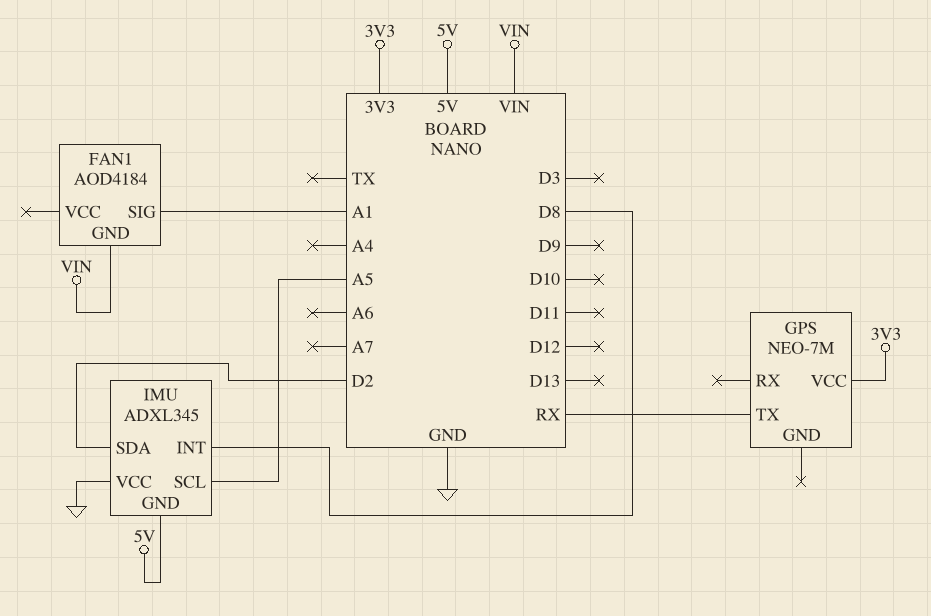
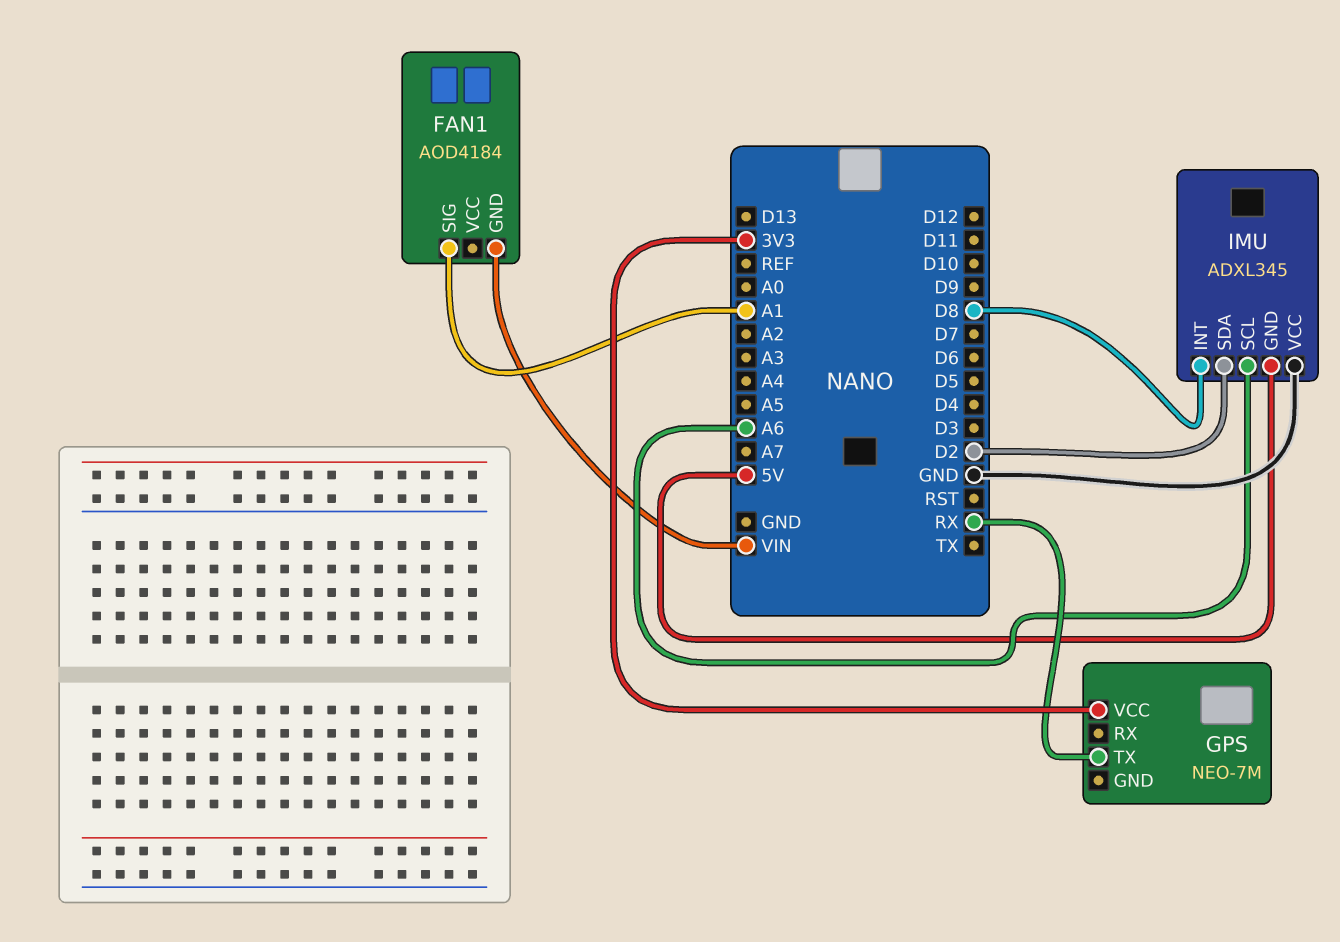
IMU pin SCL: A5 -> A6

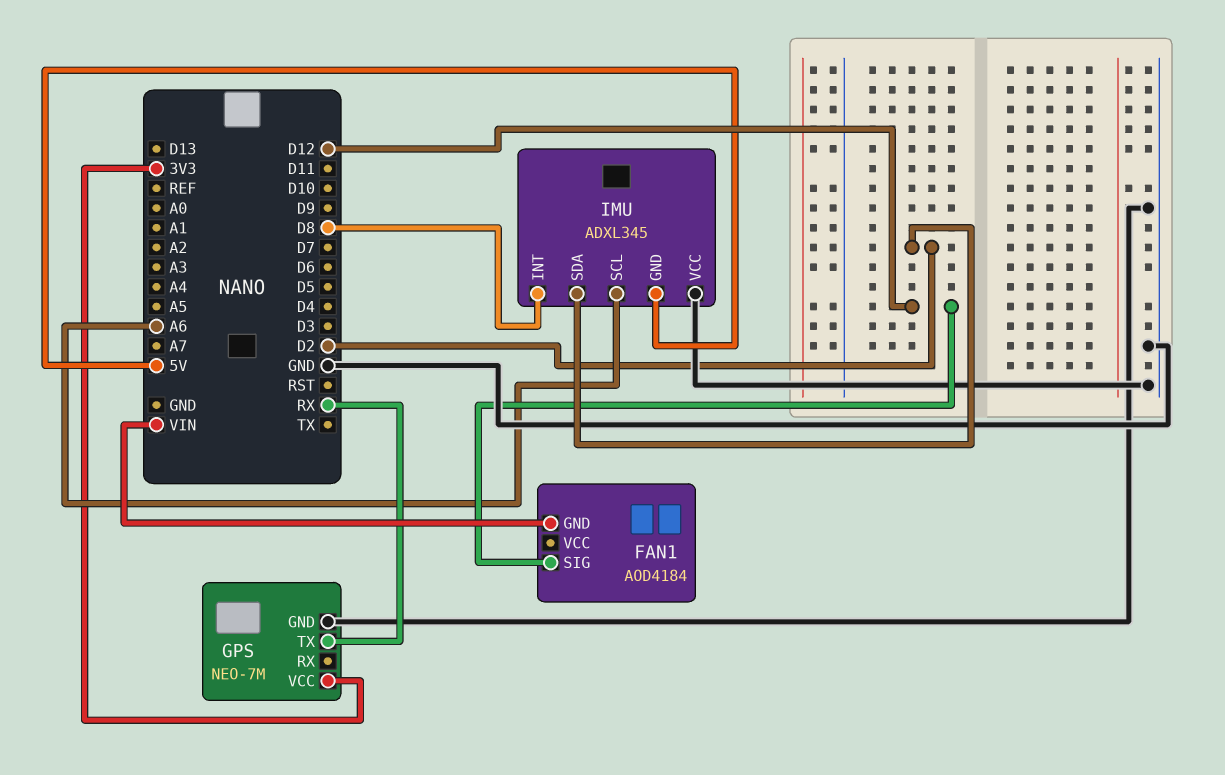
FAN1 pin SIG: A1 -> D12
GPS pin GND: none -> GND

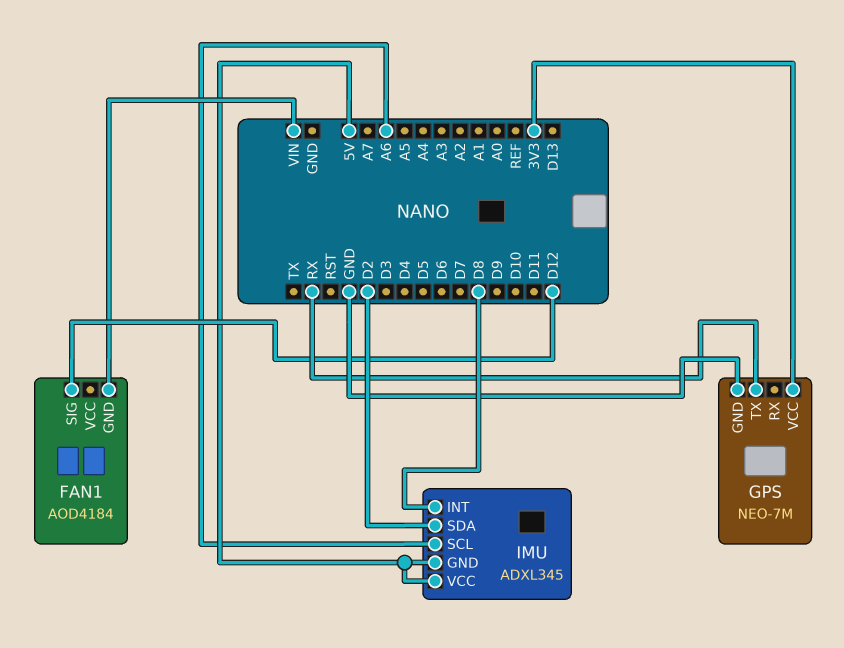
IMU pin VCC: GND -> 5V

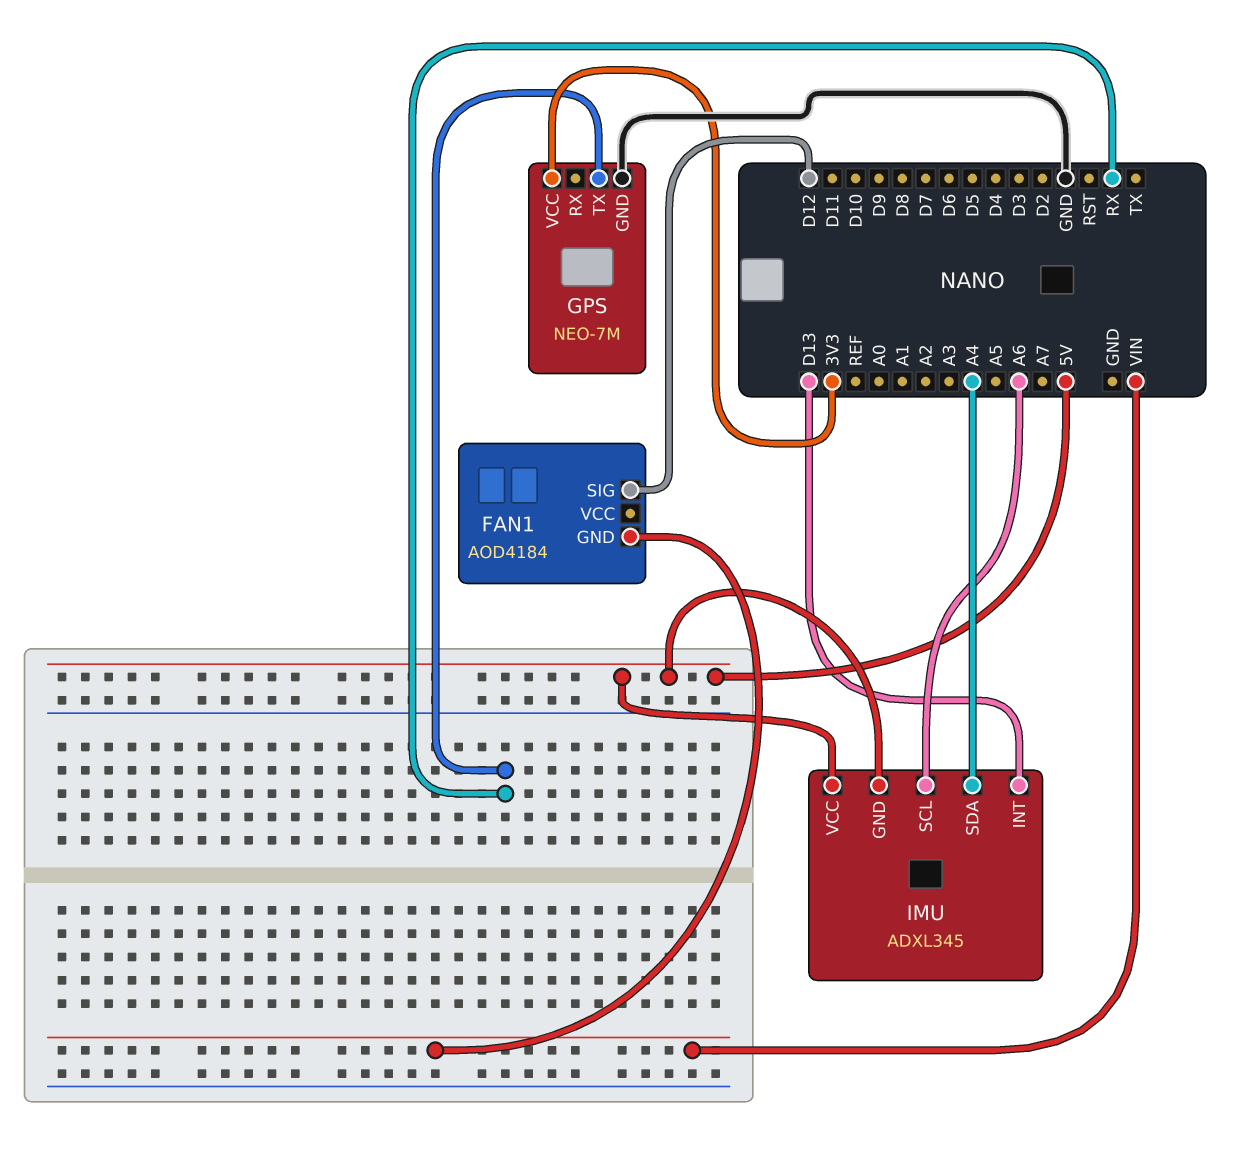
IMU pin INT: D8 -> D13
IMU pin SDA: D2 -> A4

